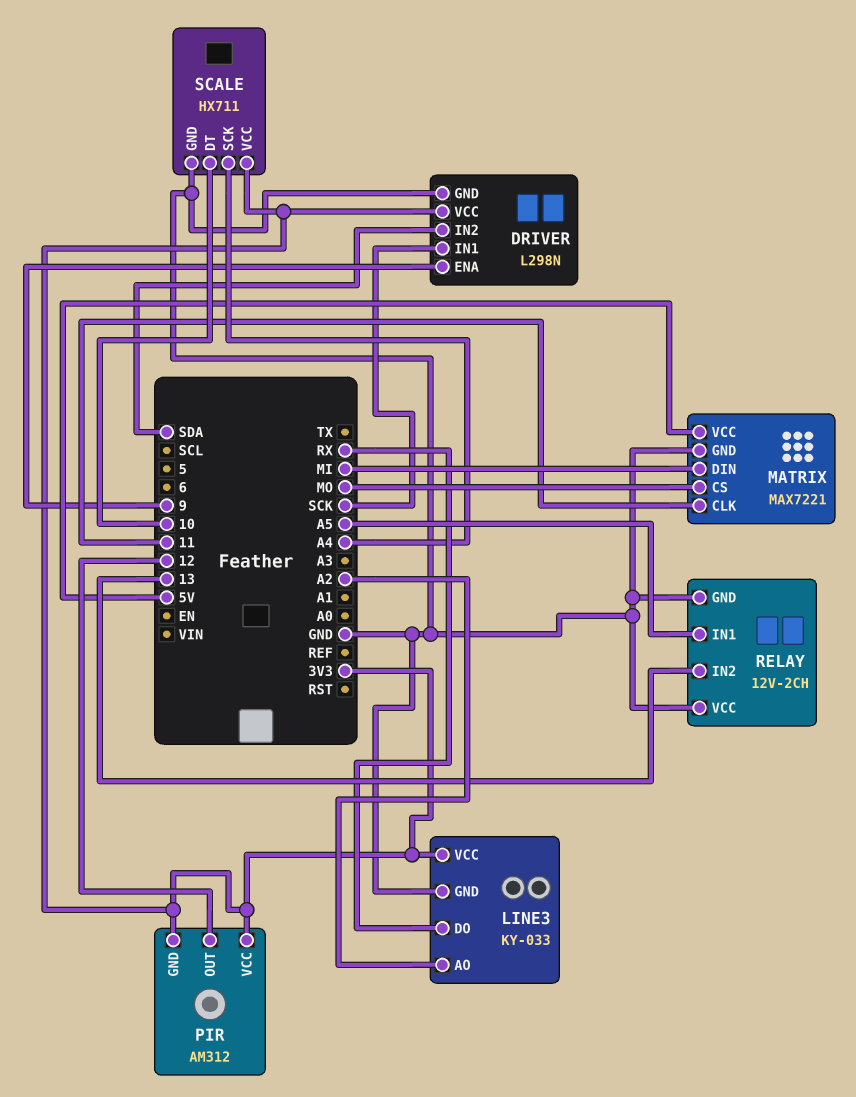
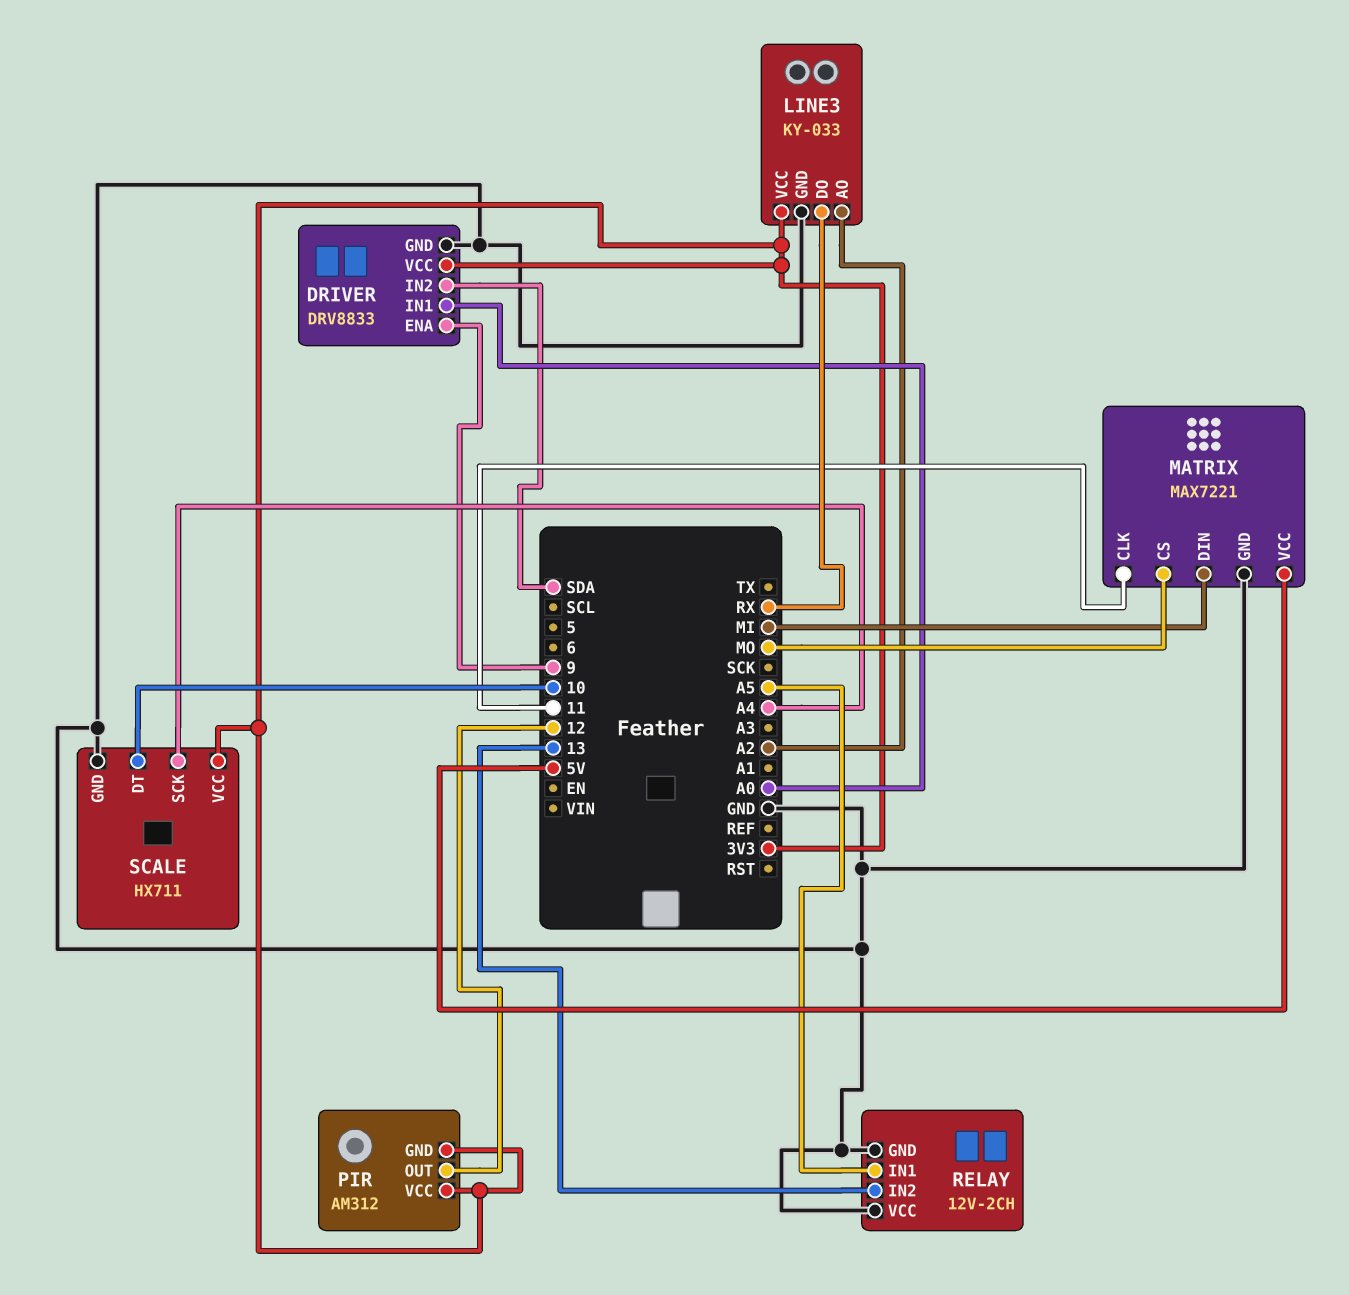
DRIVER: L298N -> DRV8833
DRIVER pin IN1: SCK -> A0

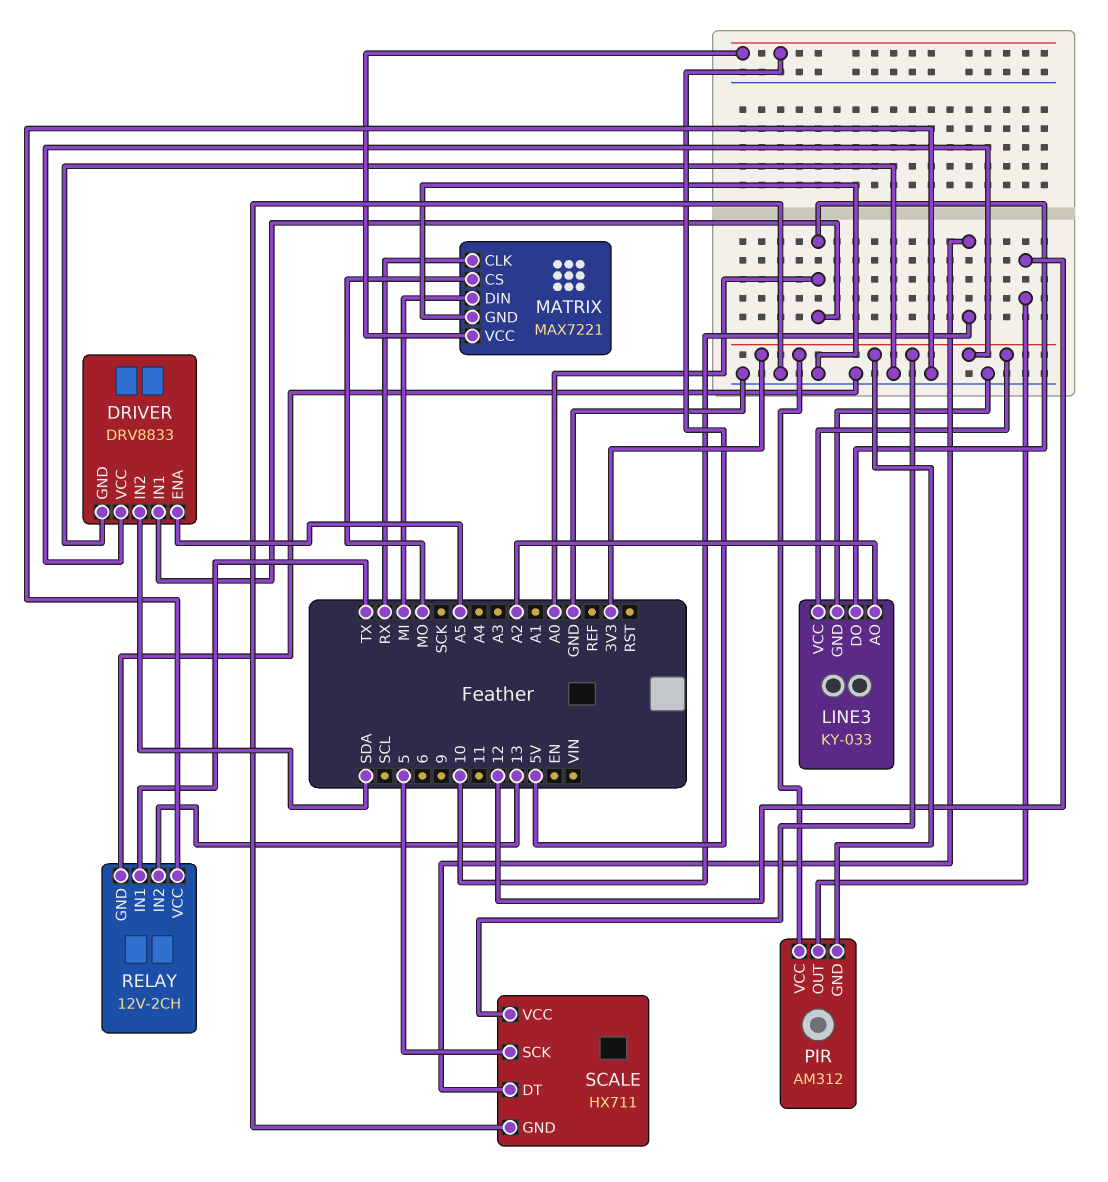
DRIVER pin ENA: 9 -> A5
LINE3 pin DO: RX -> A0
MATRIX pin CLK: 11 -> RX
RELAY pin IN1: A5 -> TX
SCALE pin SCK: A4 -> 5

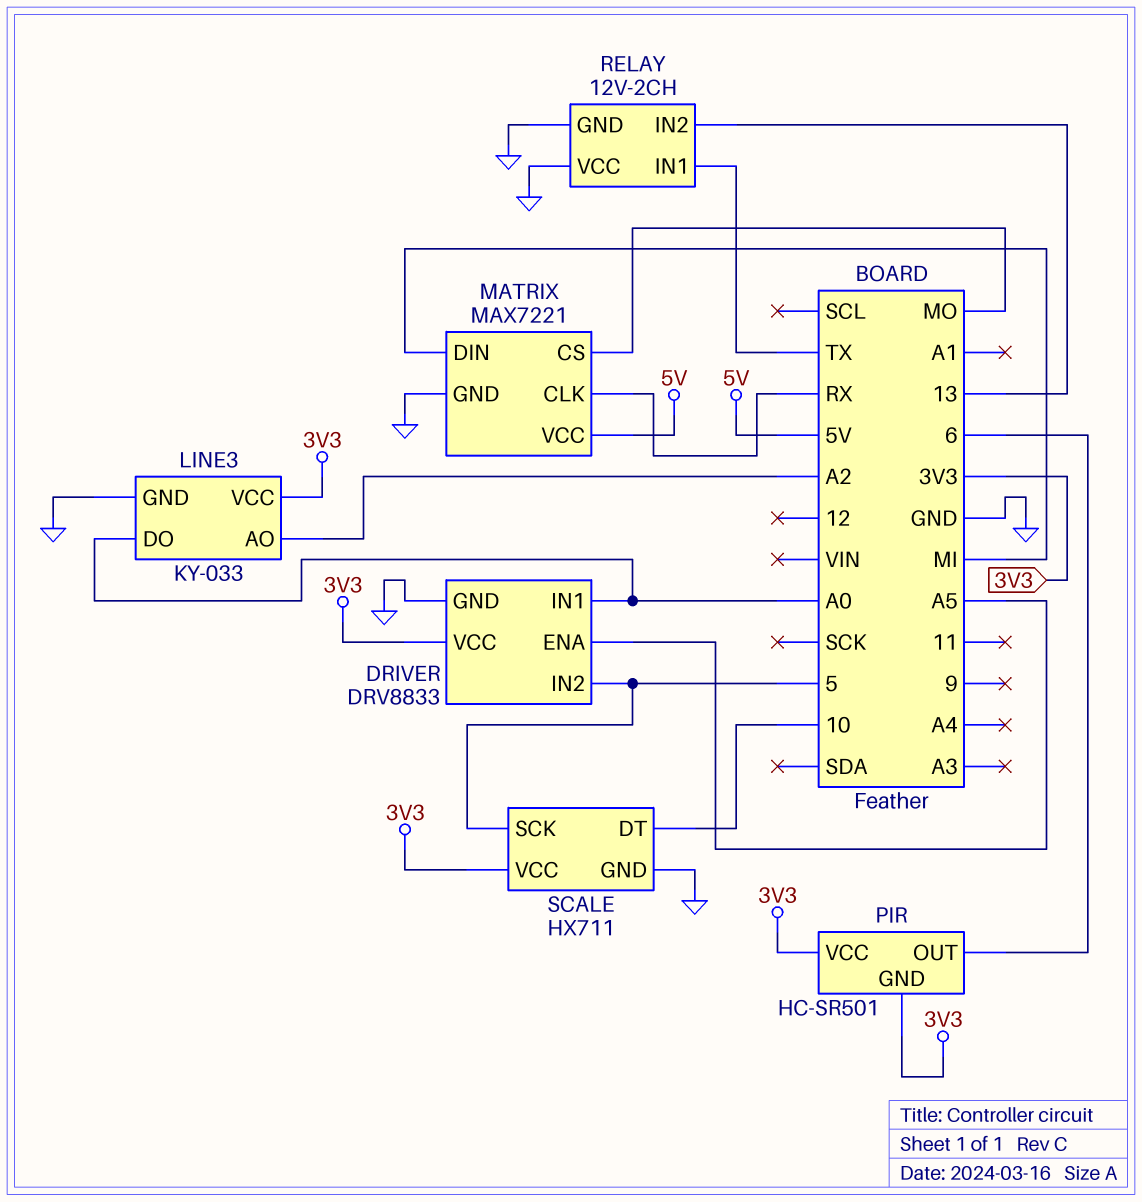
DRIVER pin IN2: SDA -> 5
PIR: AM312 -> HC-SR501
PIR pin OUT: 12 -> 6

